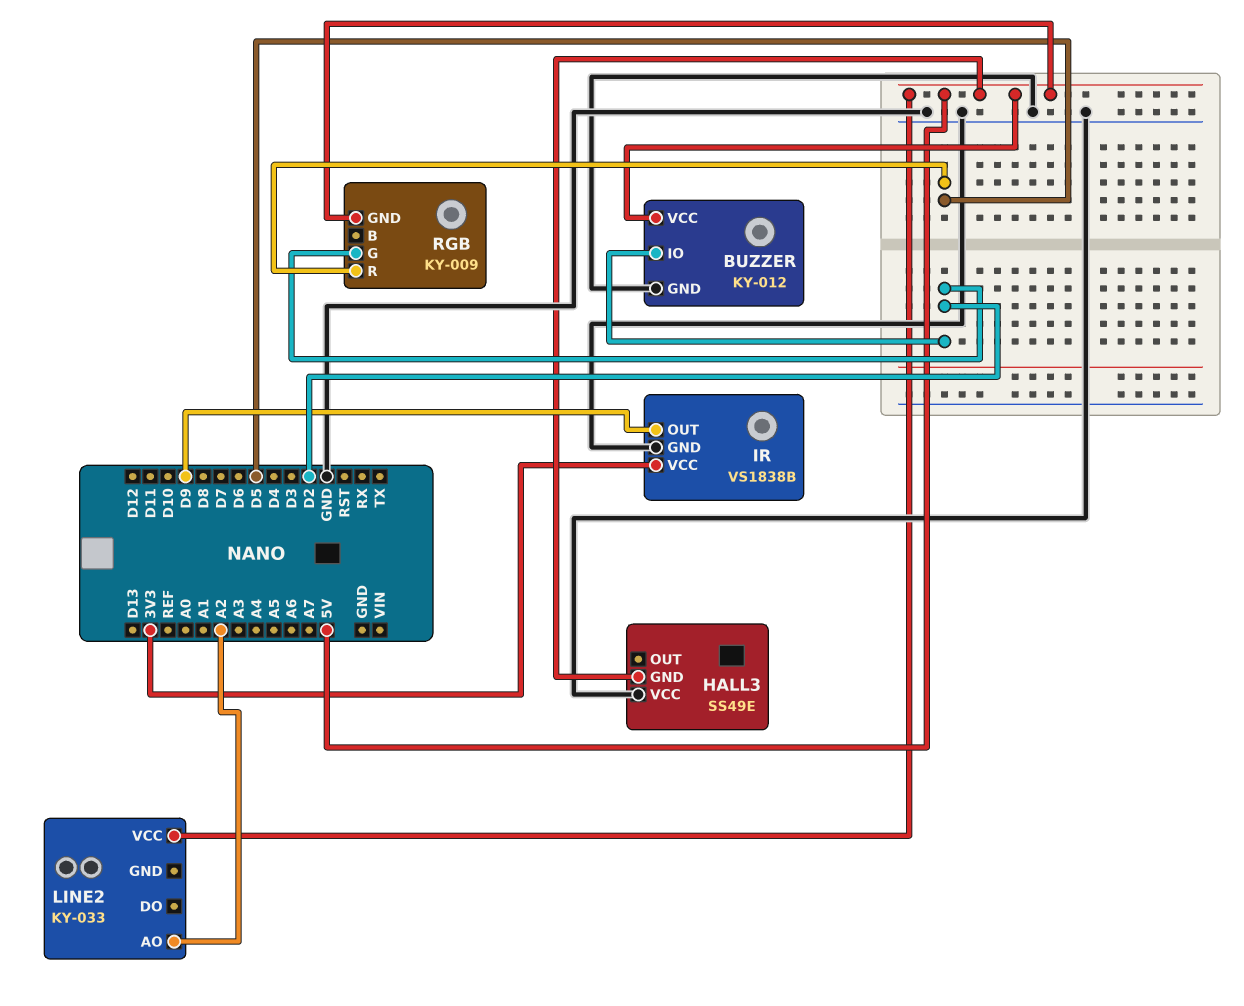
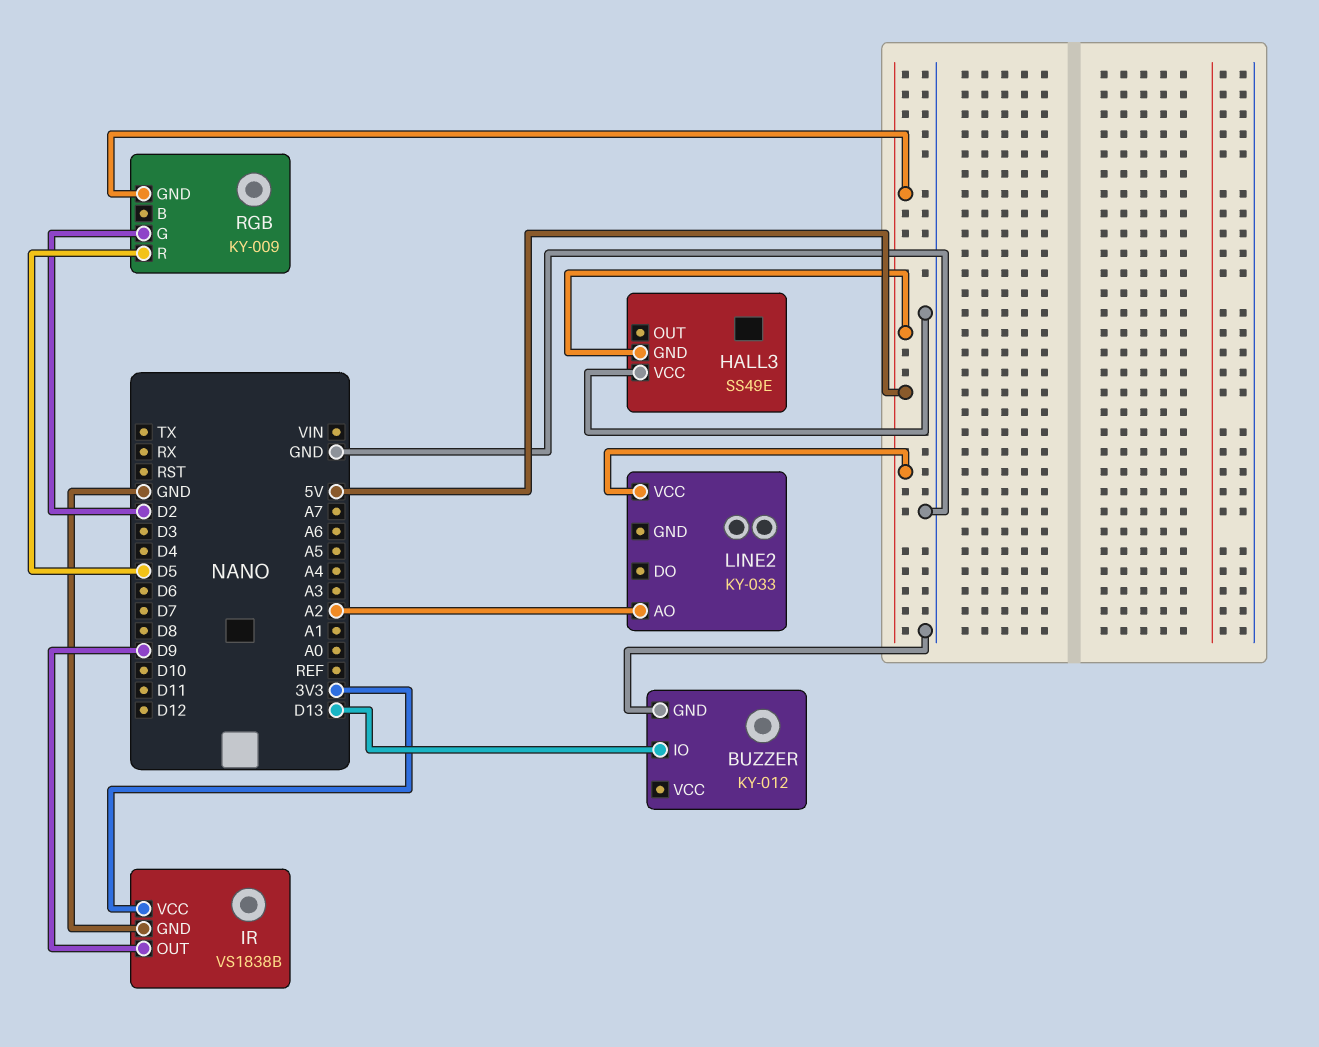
BUZZER pin IO: D2 -> D13
BUZZER pin VCC: 5V -> none

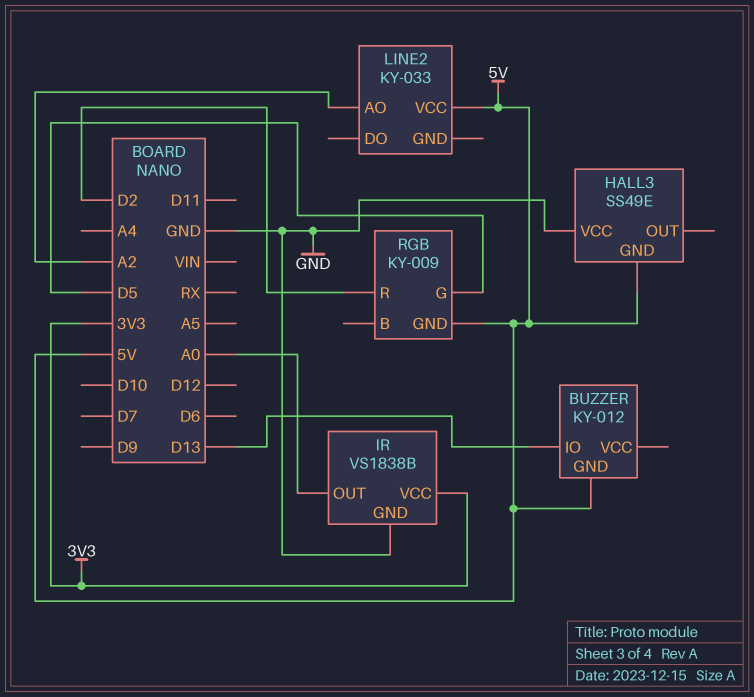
BUZZER pin GND: GND -> 5V
IR pin OUT: D9 -> A0
RGB pin G: D2 -> D5
RGB pin R: D5 -> D2

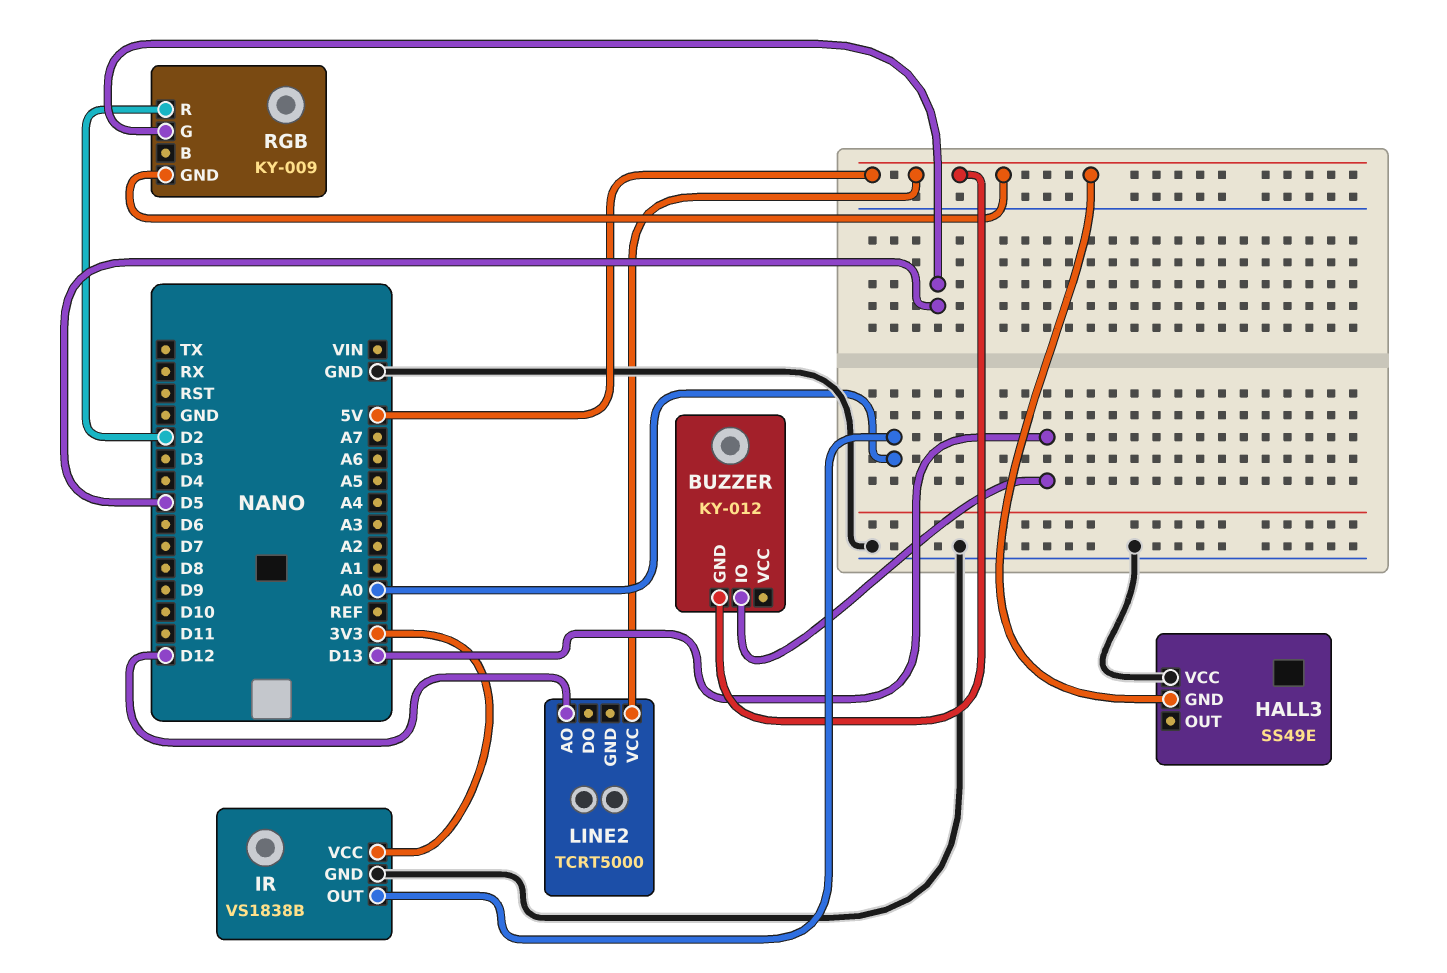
LINE2: KY-033 -> TCRT5000
LINE2 pin AO: A2 -> D12

